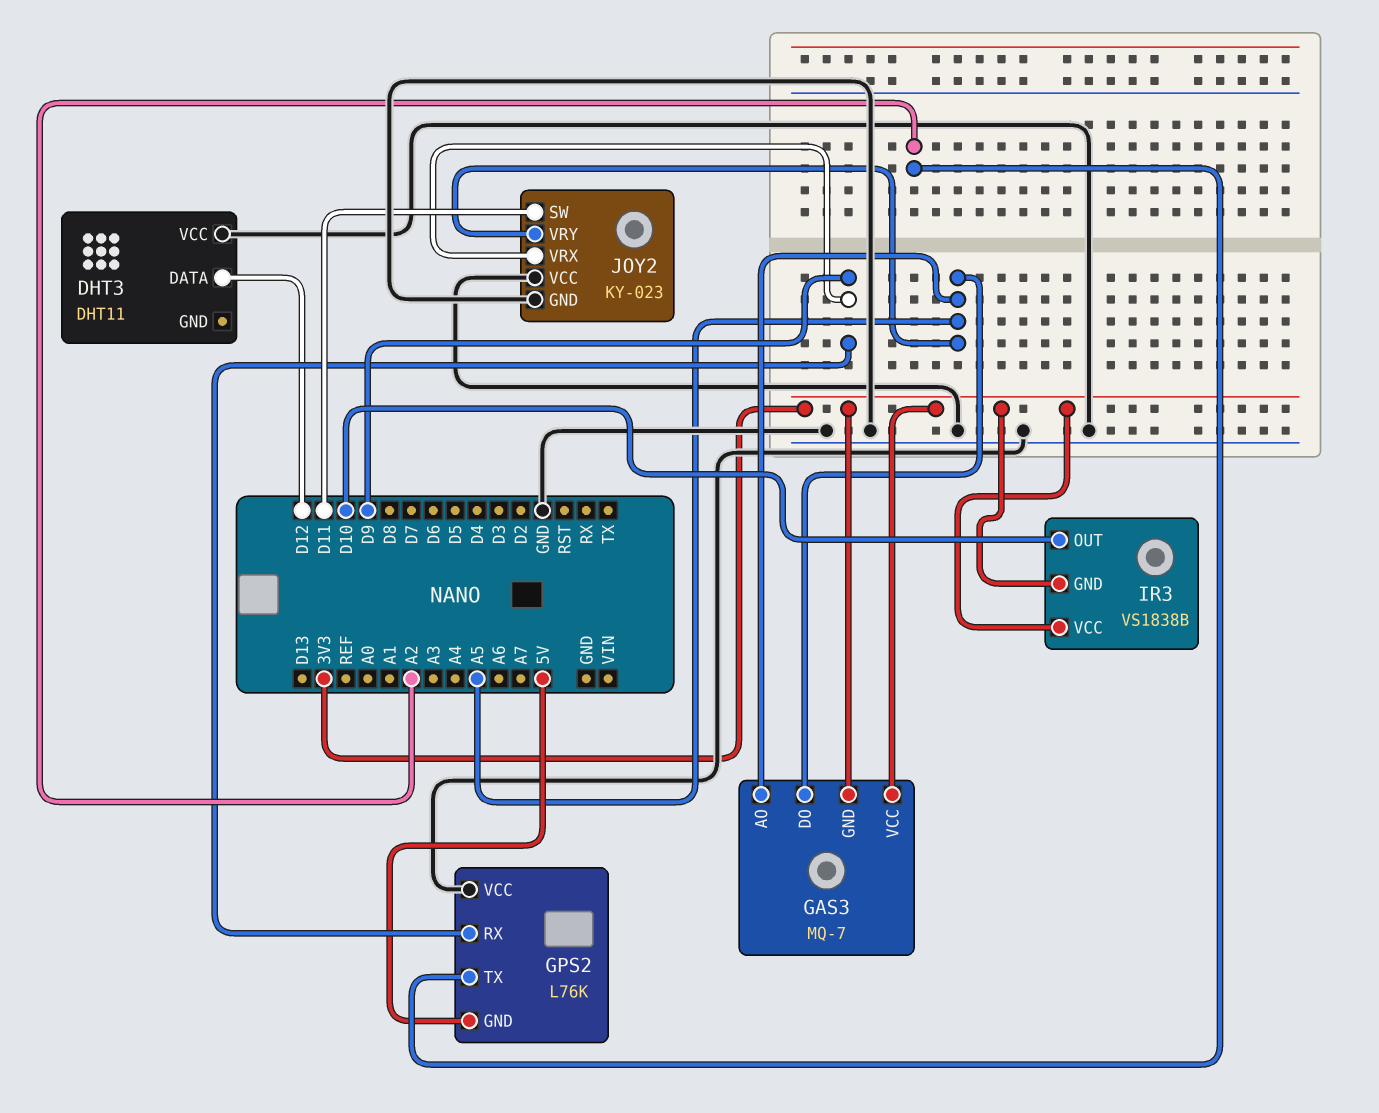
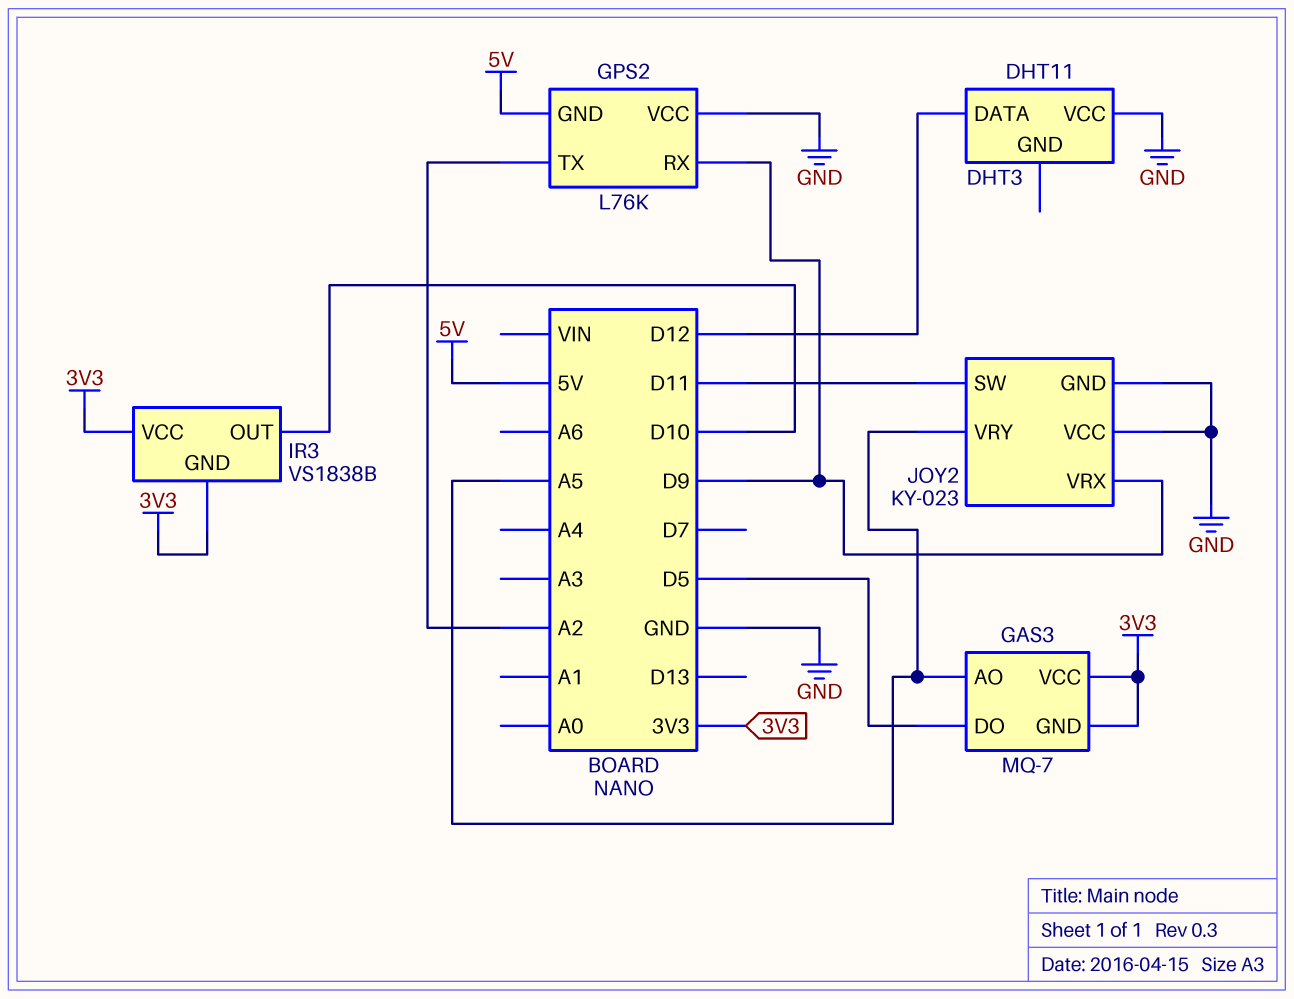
GAS3 pin DO: A5 -> D5

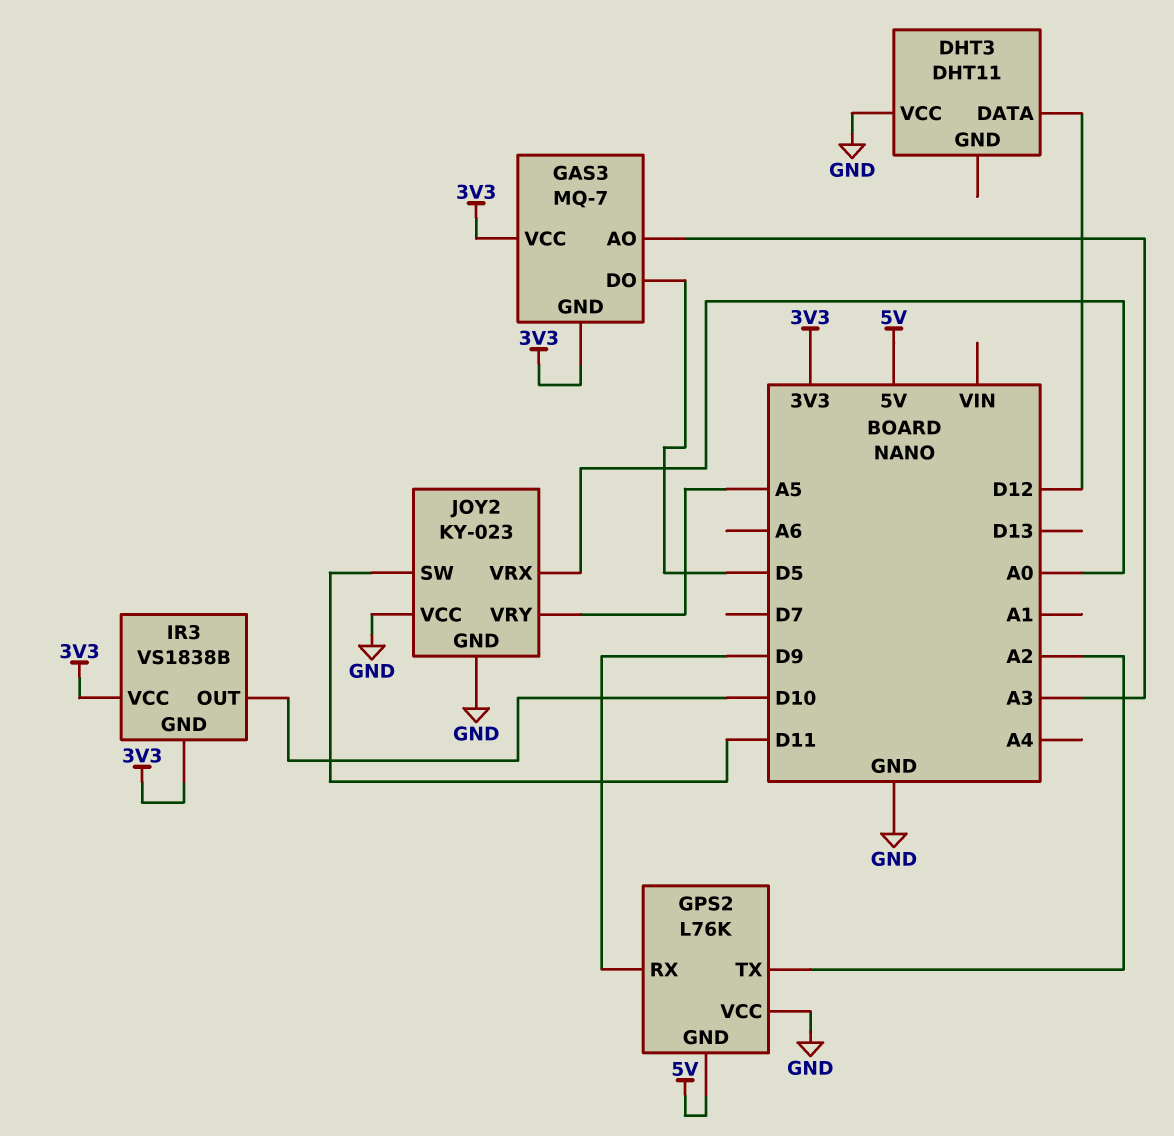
GAS3 pin AO: A5 -> A3
JOY2 pin VRX: D9 -> A0

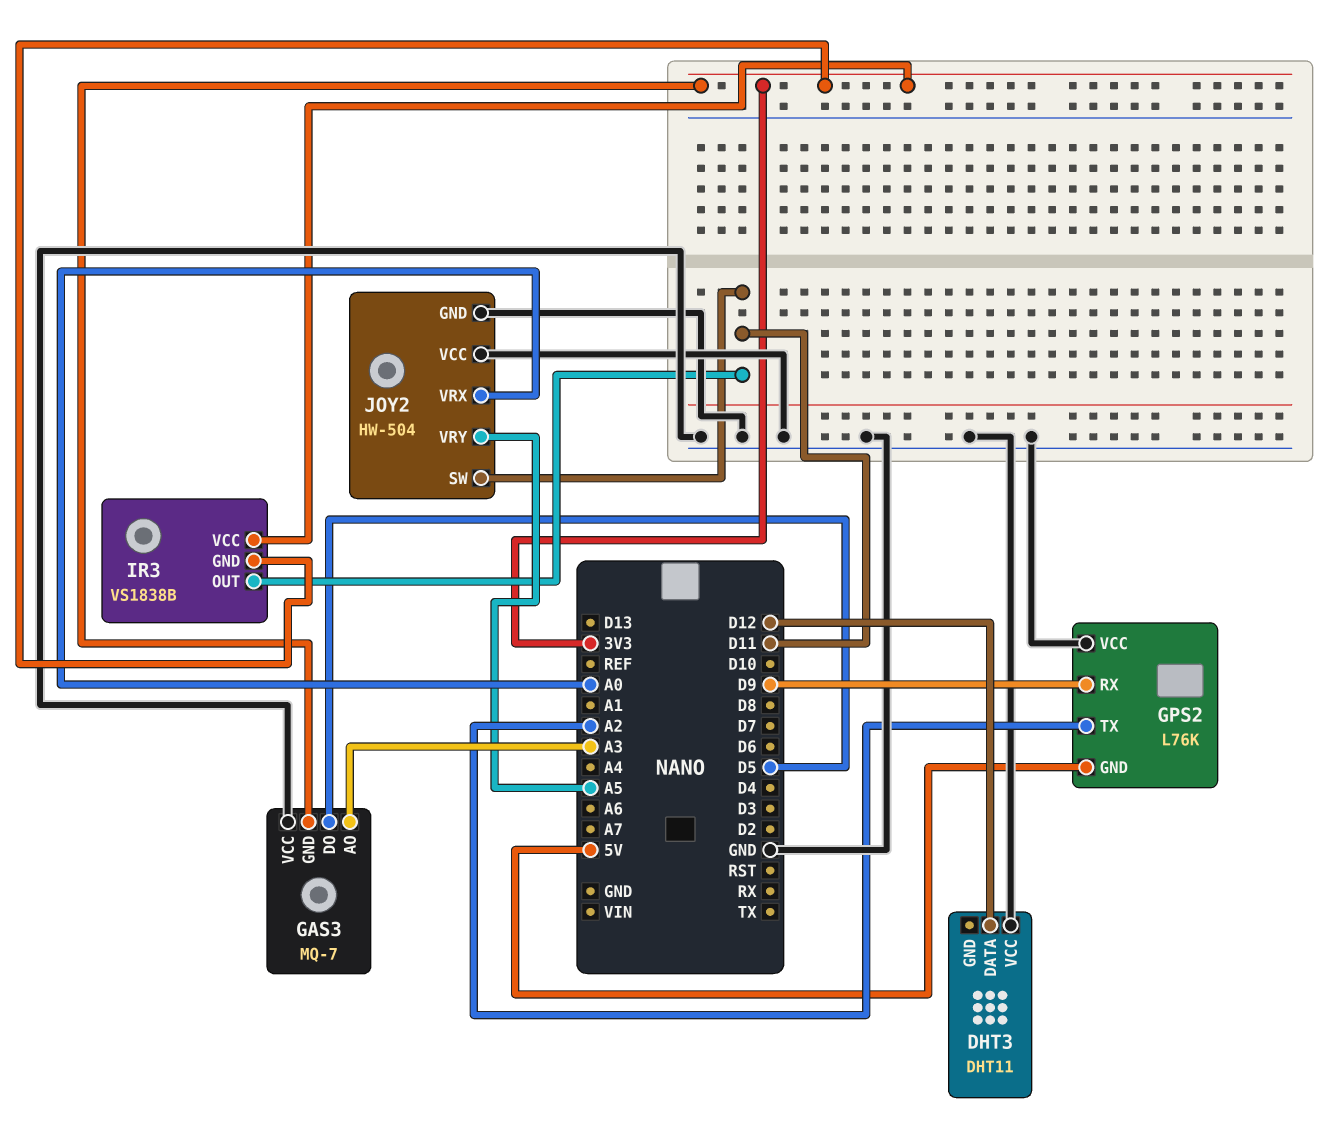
GAS3 pin VCC: 3V3 -> GND
IR3 pin OUT: D10 -> D11
JOY2: KY-023 -> HW-504

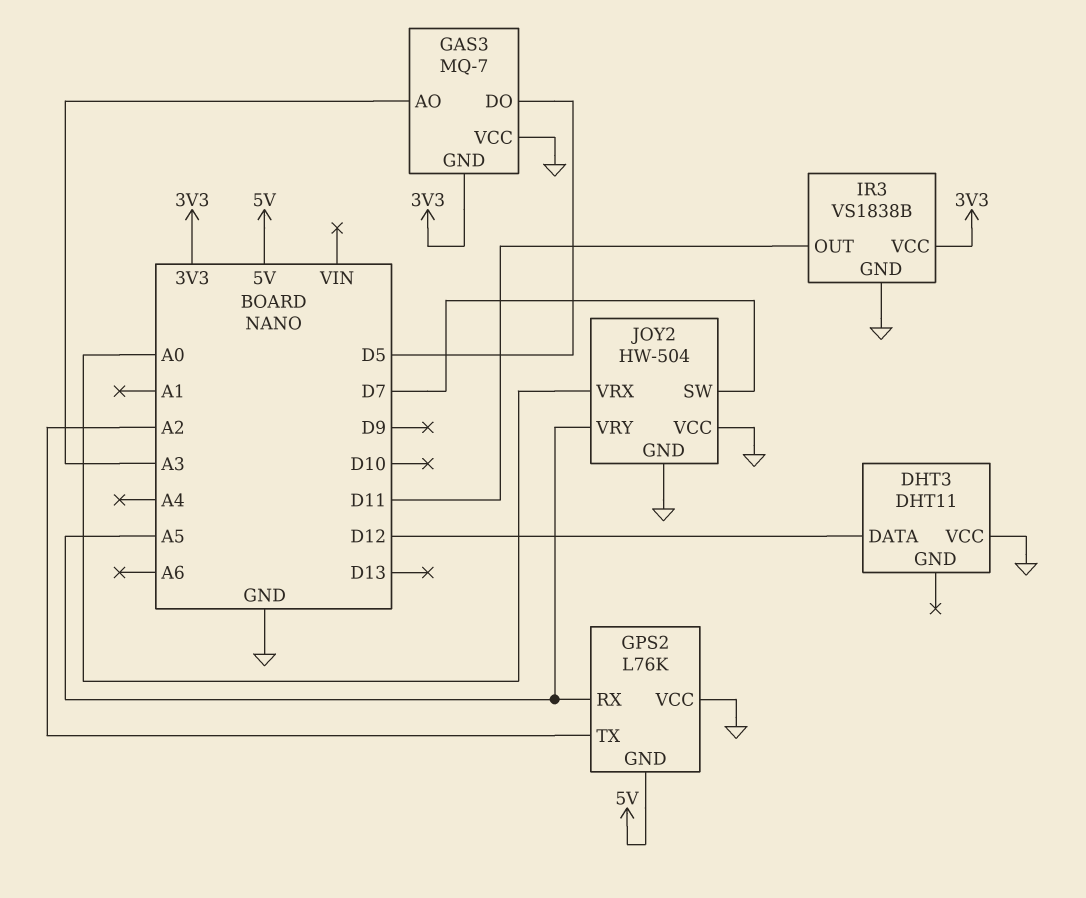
GPS2 pin RX: D9 -> A5
IR3 pin GND: 3V3 -> GND
JOY2 pin SW: D11 -> D7

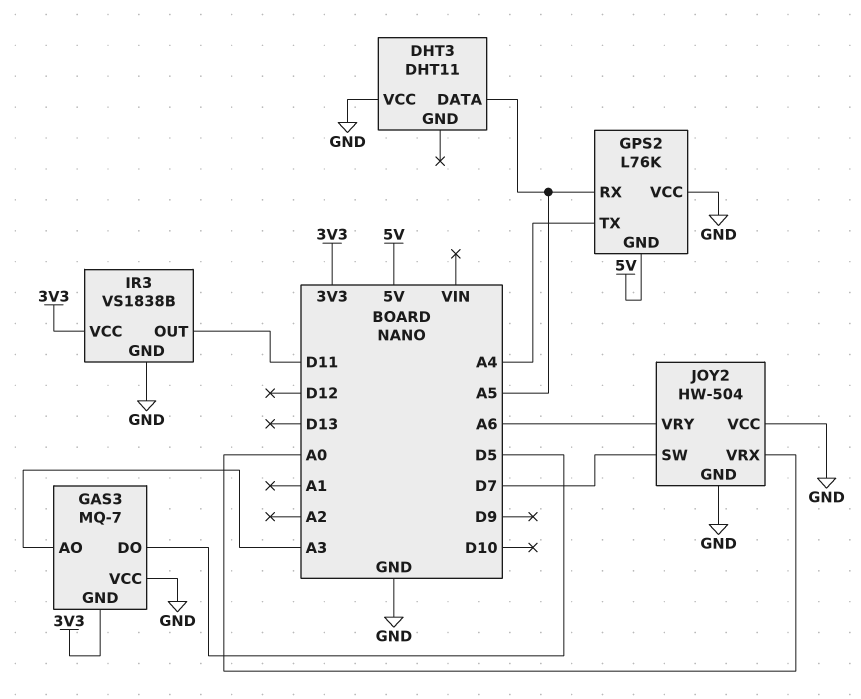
DHT3 pin DATA: D12 -> A5
GPS2 pin TX: A2 -> A4
JOY2 pin VRY: A5 -> A6

